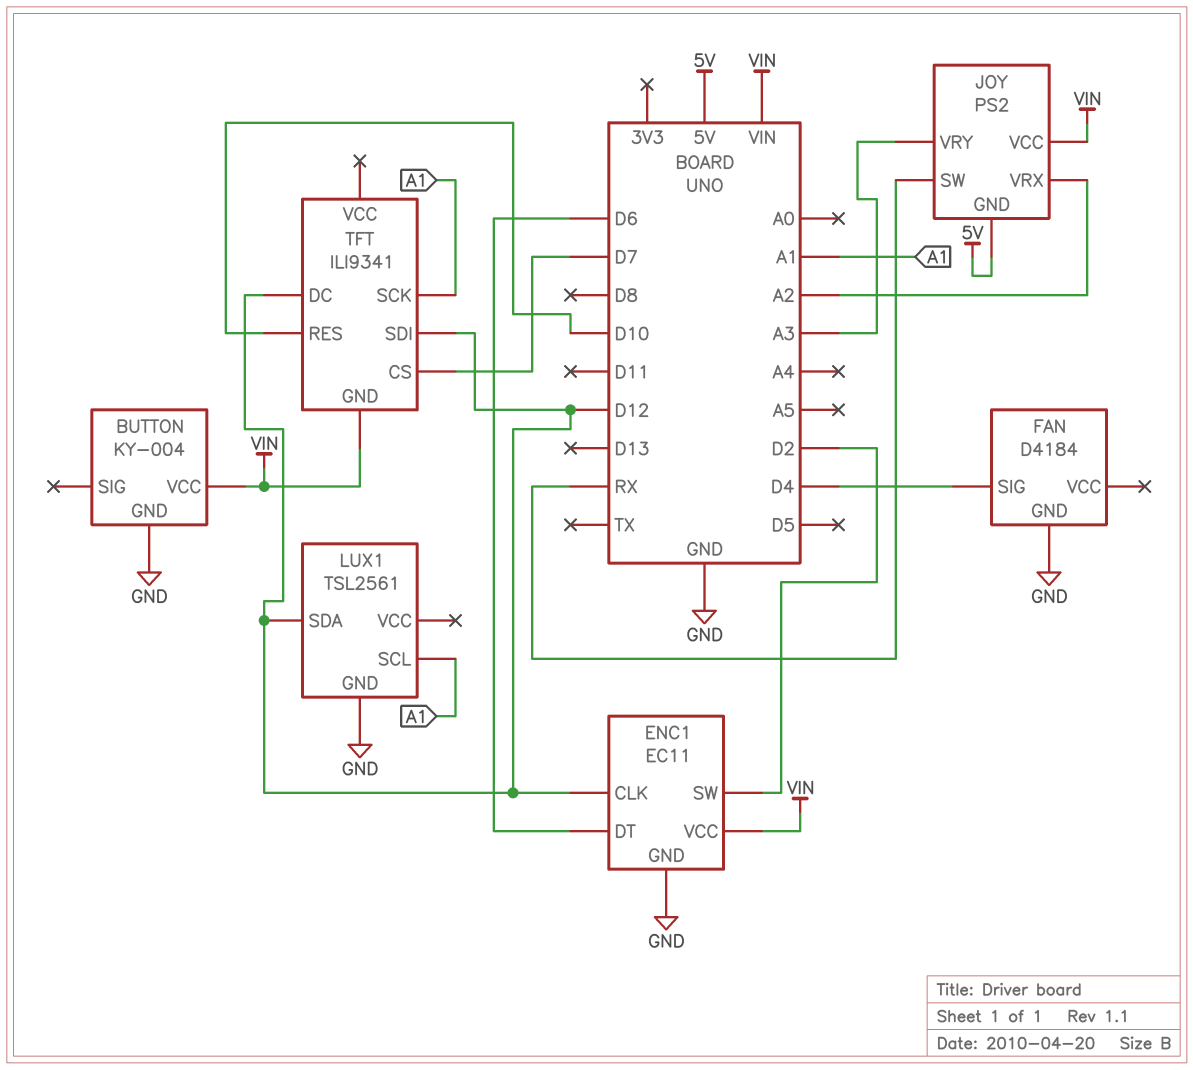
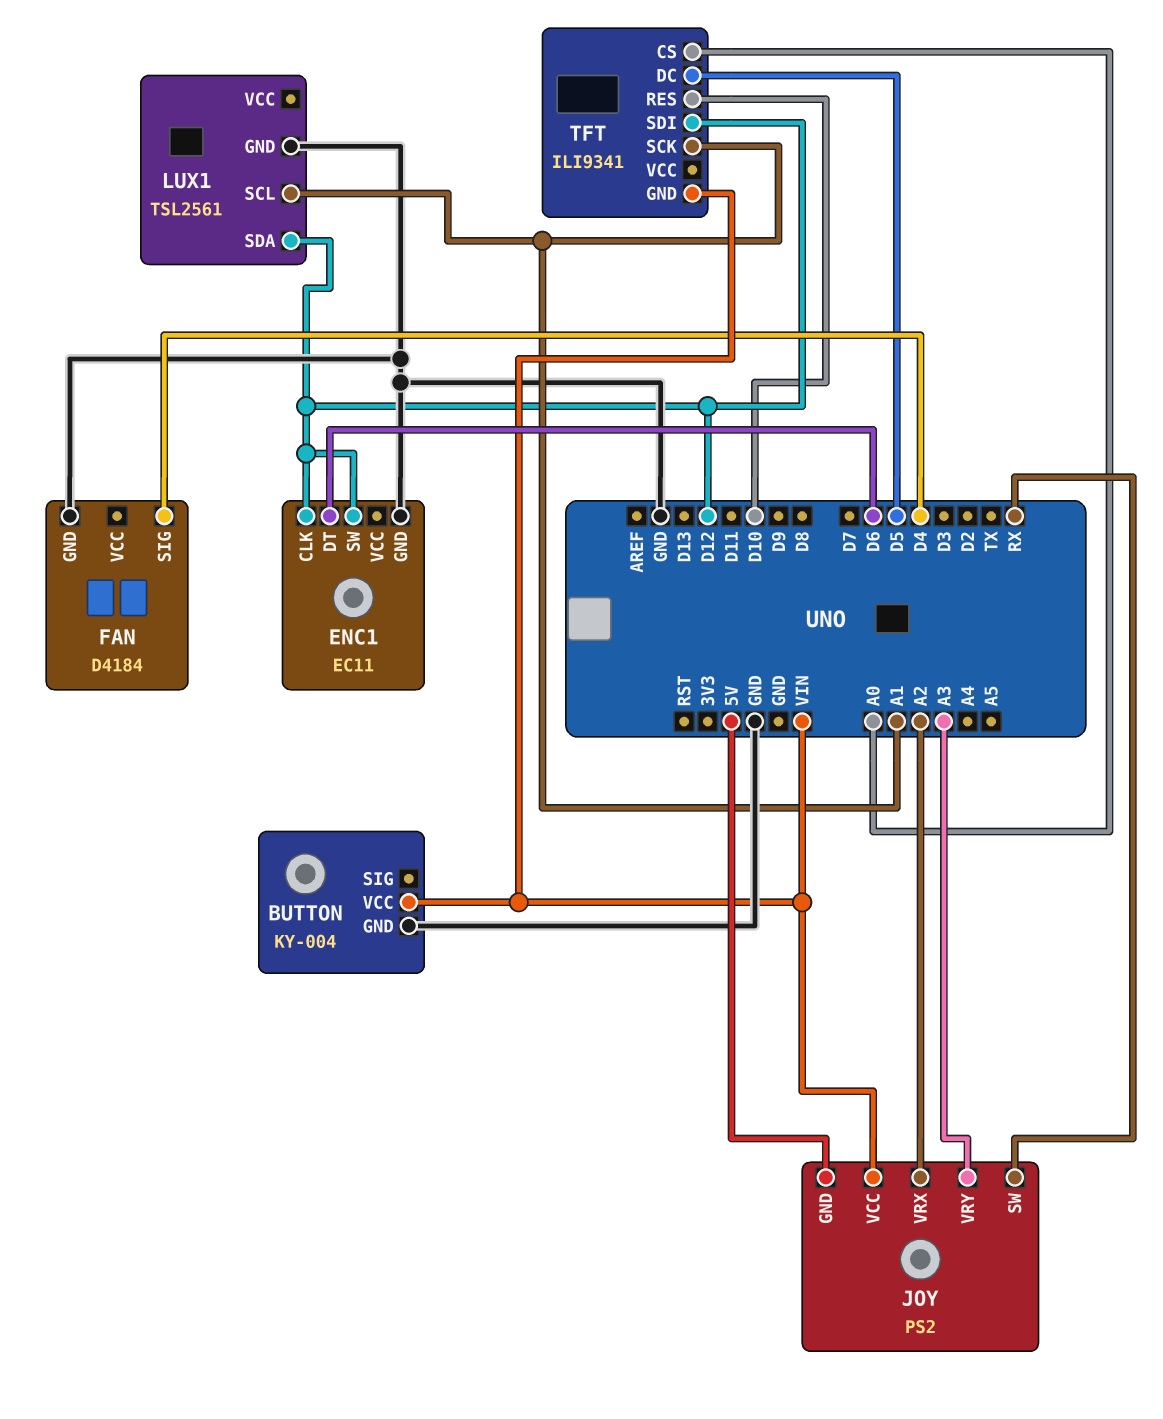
ENC1 pin SW: D2 -> D12
ENC1 pin VCC: VIN -> none
TFT pin CS: D7 -> A0
TFT pin DC: D12 -> D5

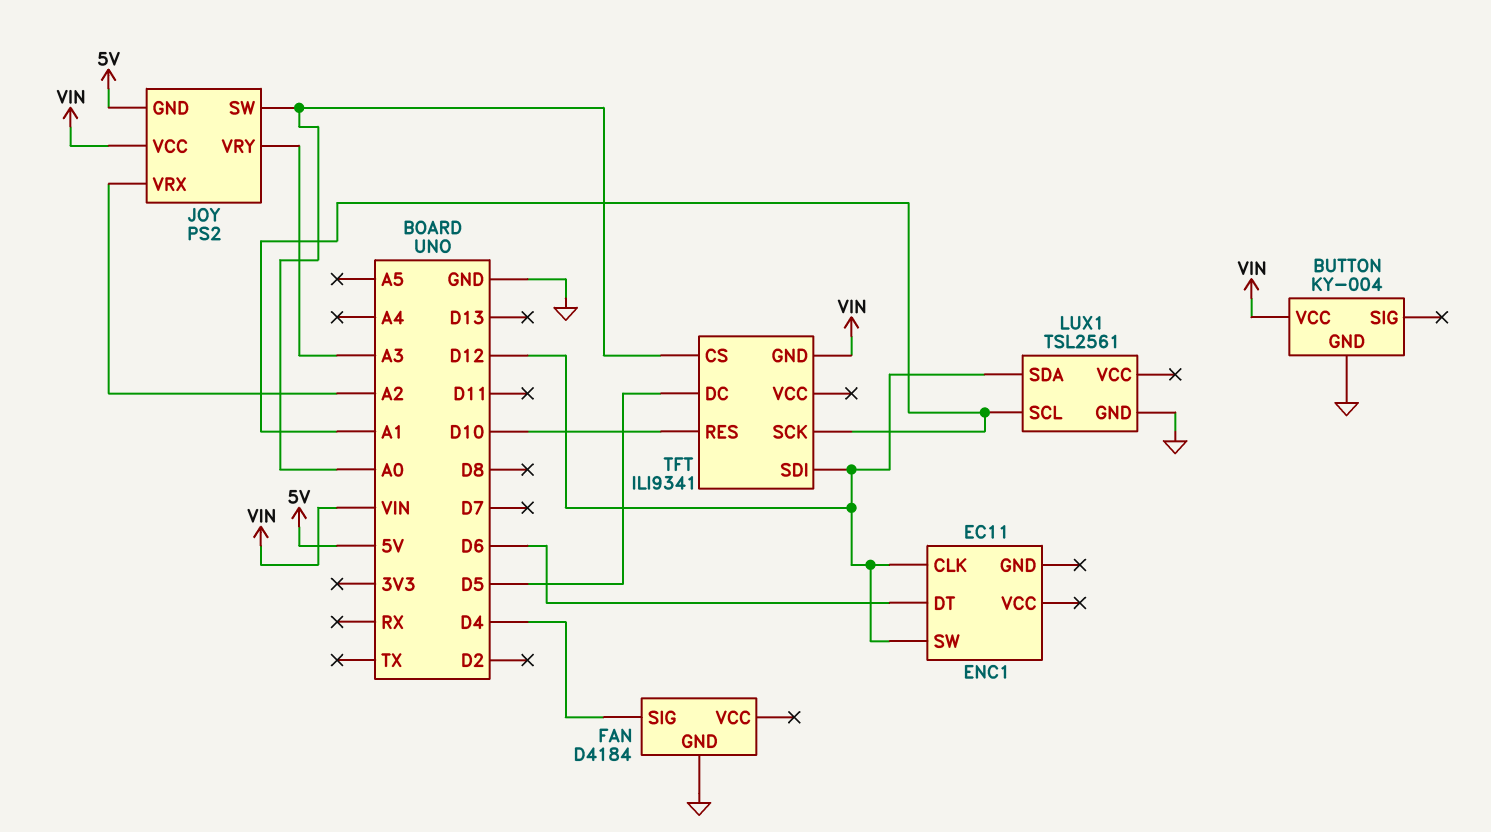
ENC1 pin GND: GND -> none
JOY pin SW: RX -> A0

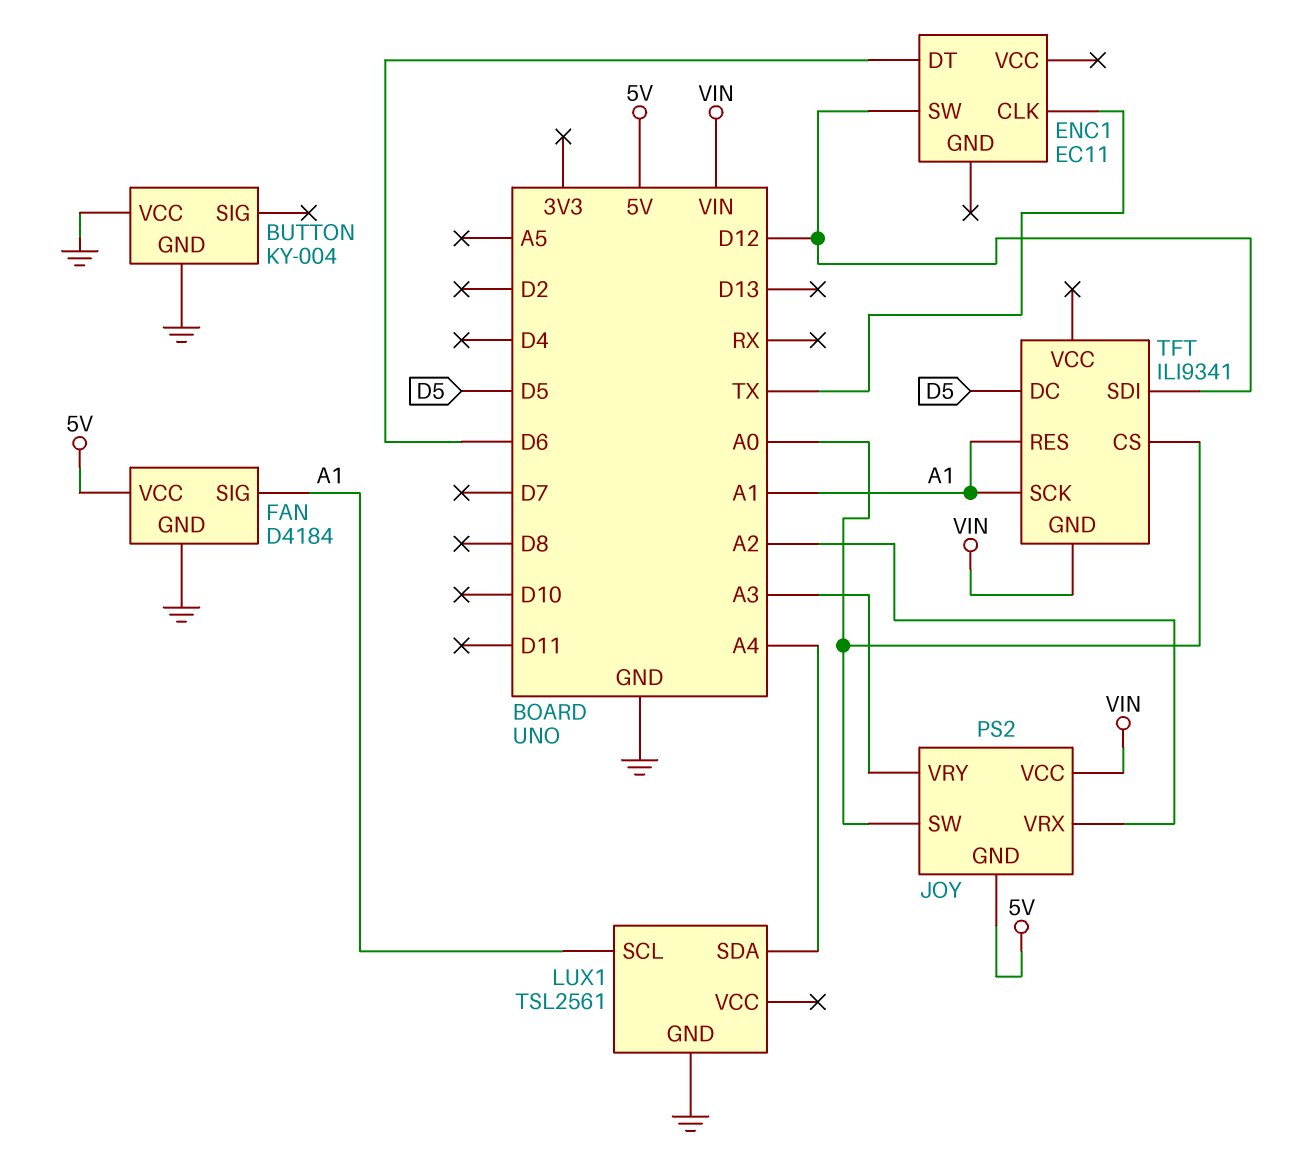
BUTTON pin VCC: VIN -> GND
ENC1 pin CLK: D12 -> TX
FAN pin SIG: D4 -> A1
FAN pin VCC: none -> 5V
LUX1 pin SDA: D12 -> A4
TFT pin RES: D10 -> A1

